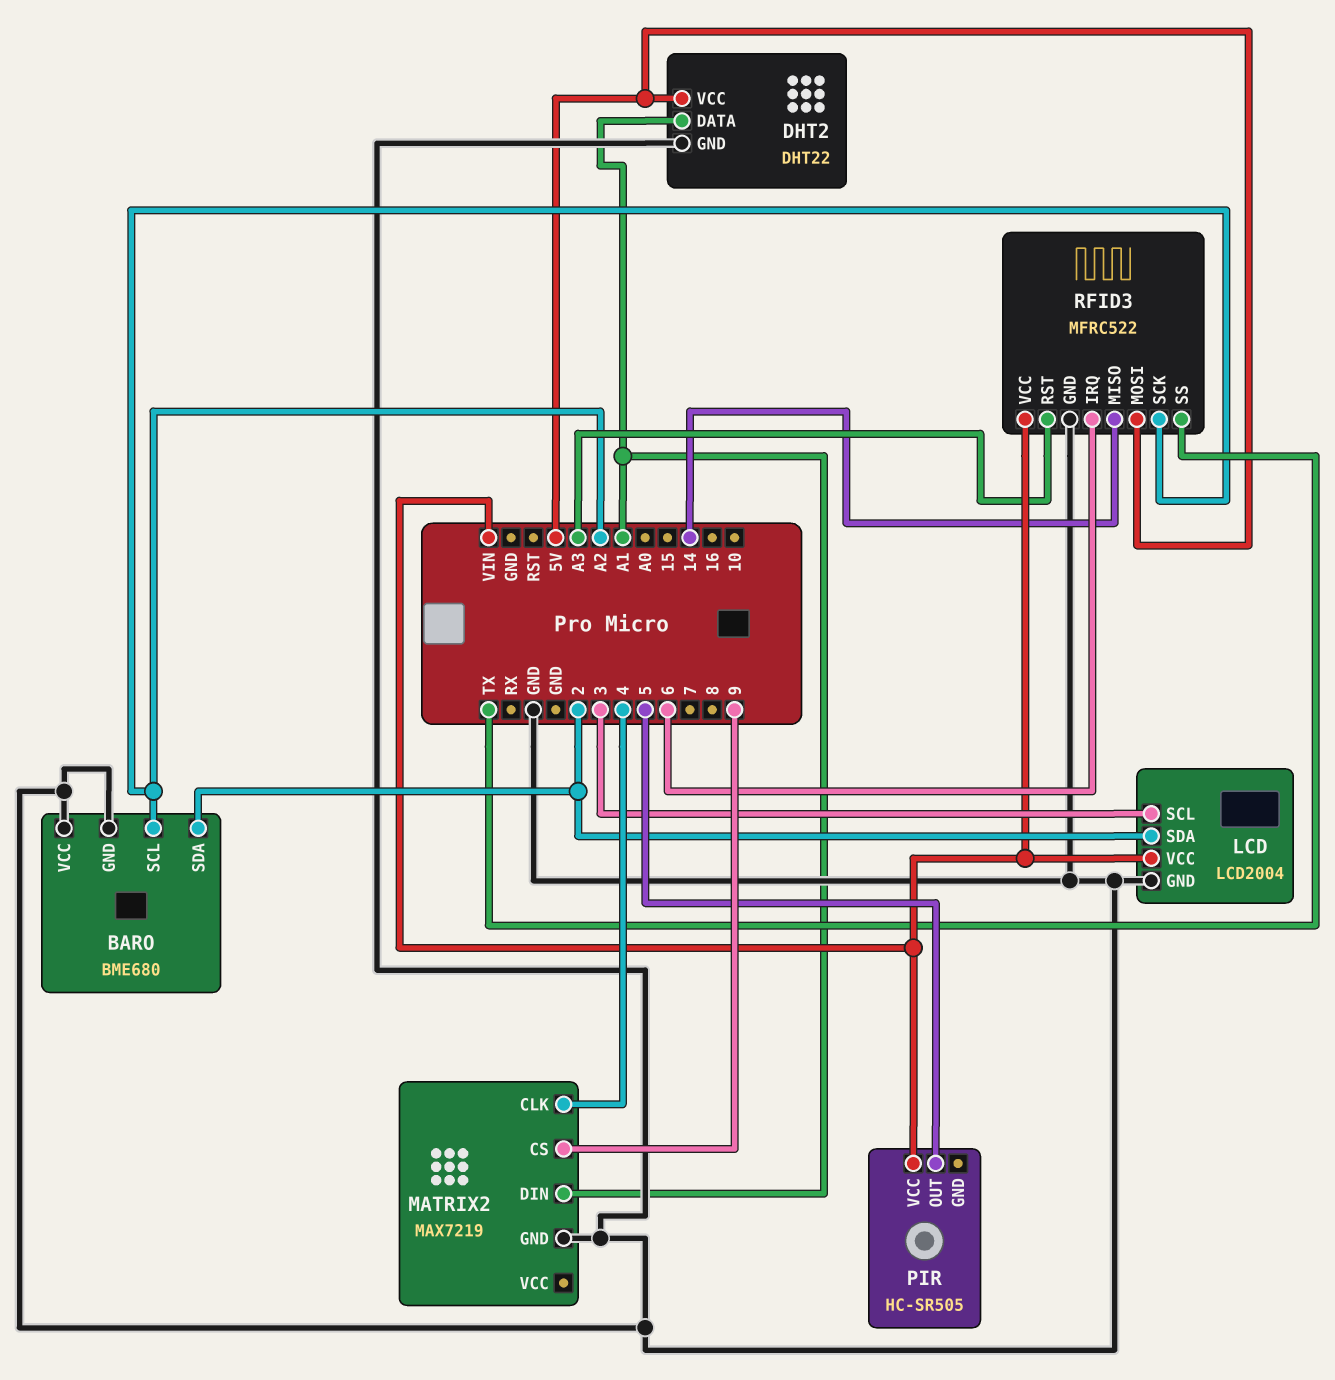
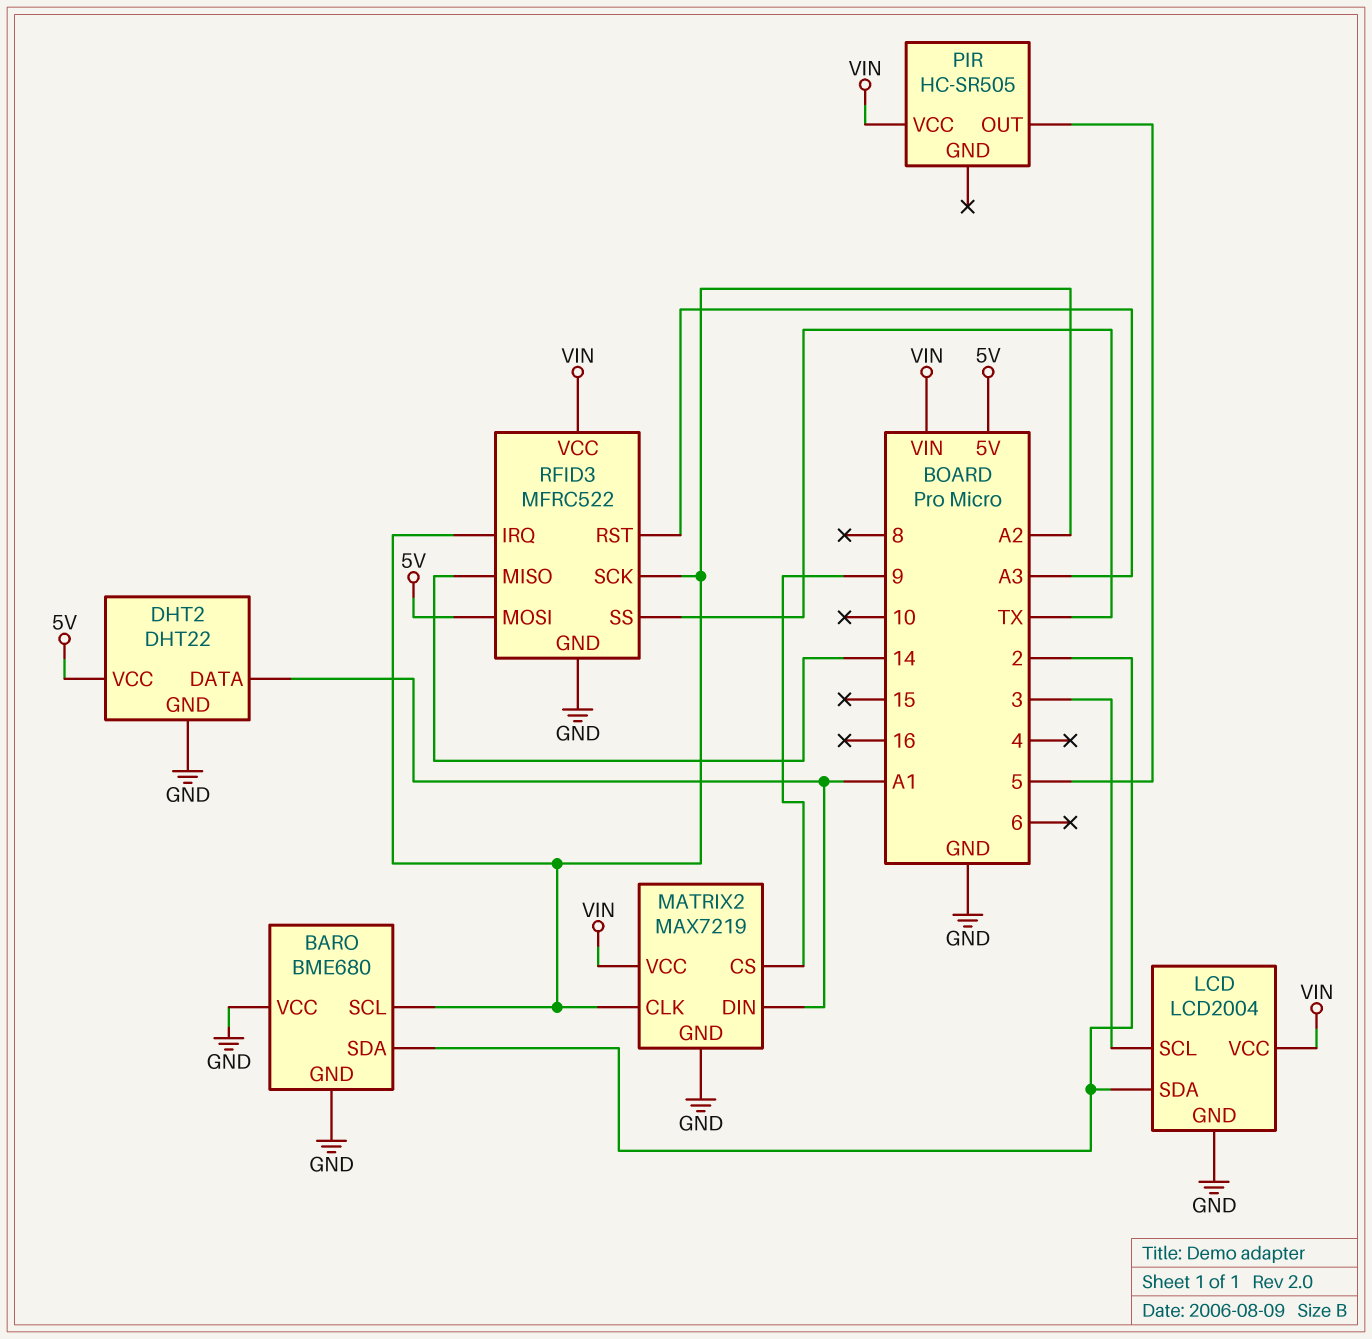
MATRIX2 pin CLK: 4 -> A2
MATRIX2 pin VCC: none -> VIN
RFID3 pin IRQ: 6 -> A2

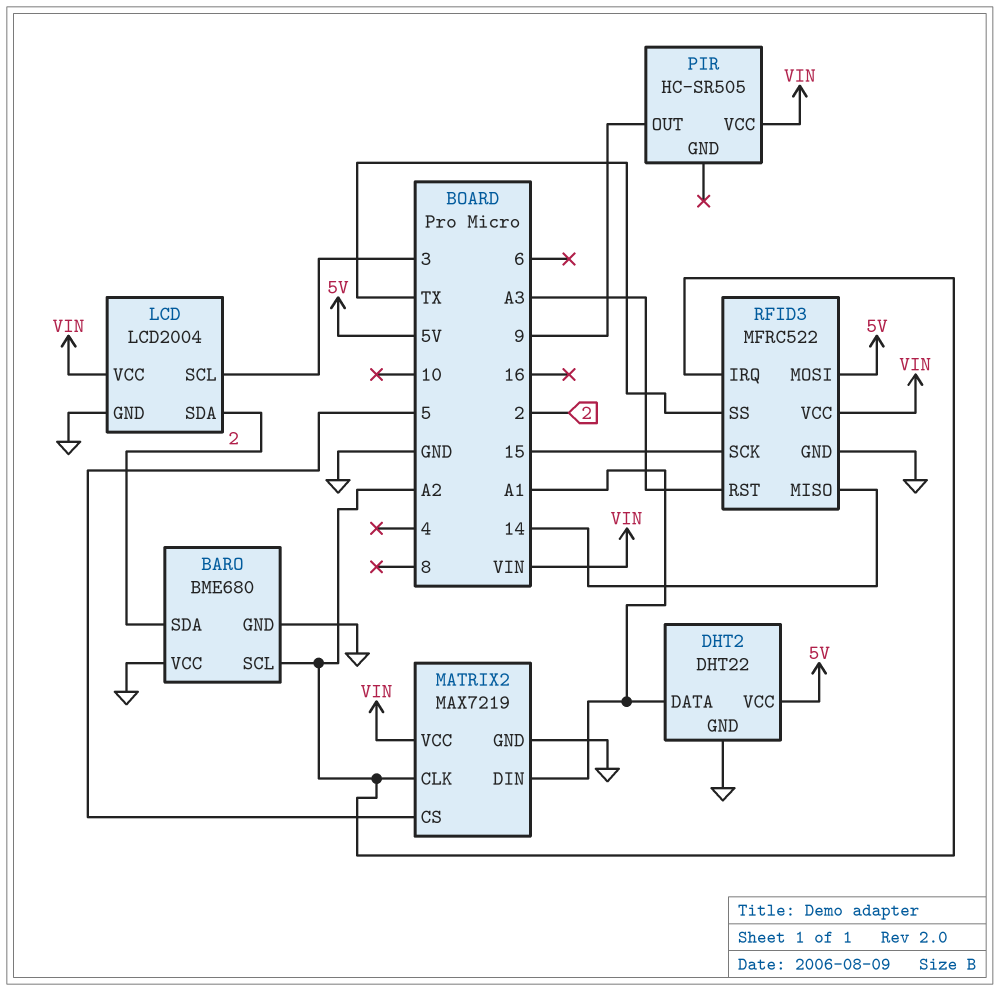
MATRIX2 pin CS: 9 -> 5
PIR pin OUT: 5 -> 9
RFID3 pin SCK: A2 -> 15

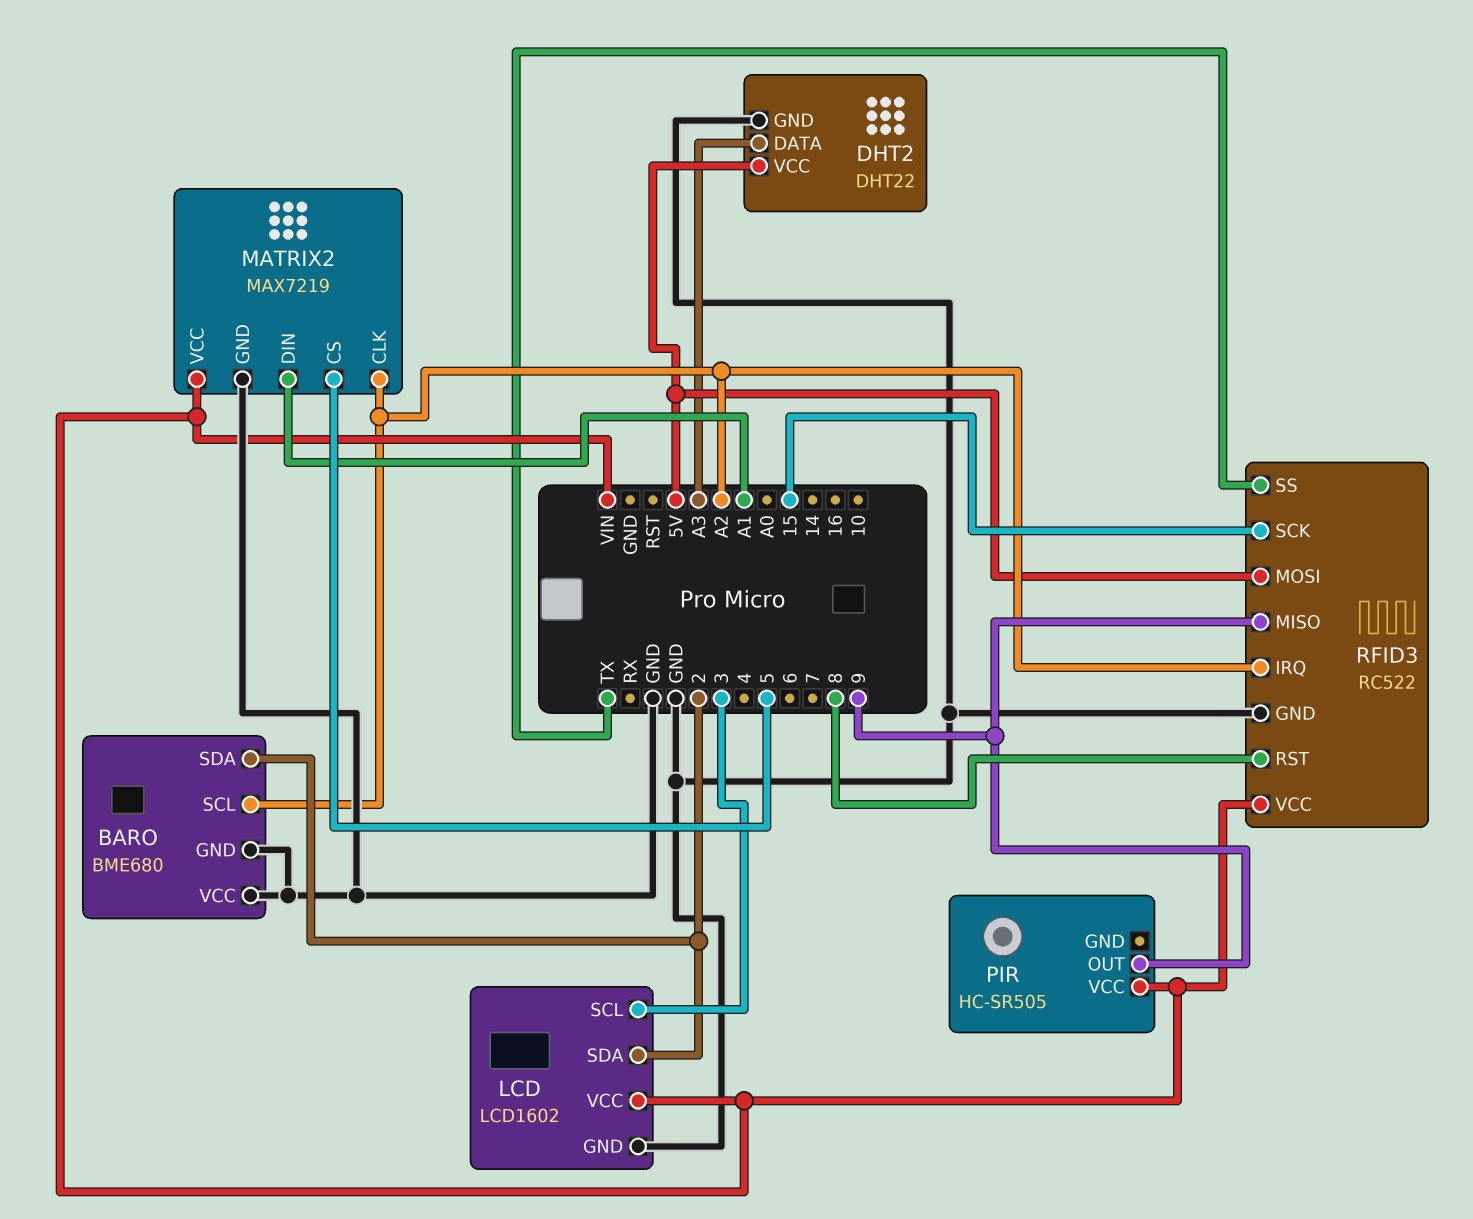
DHT2 pin DATA: A1 -> A3
LCD: LCD2004 -> LCD1602
RFID3: MFRC522 -> RC522
RFID3 pin MISO: 14 -> 9
RFID3 pin RST: A3 -> 8

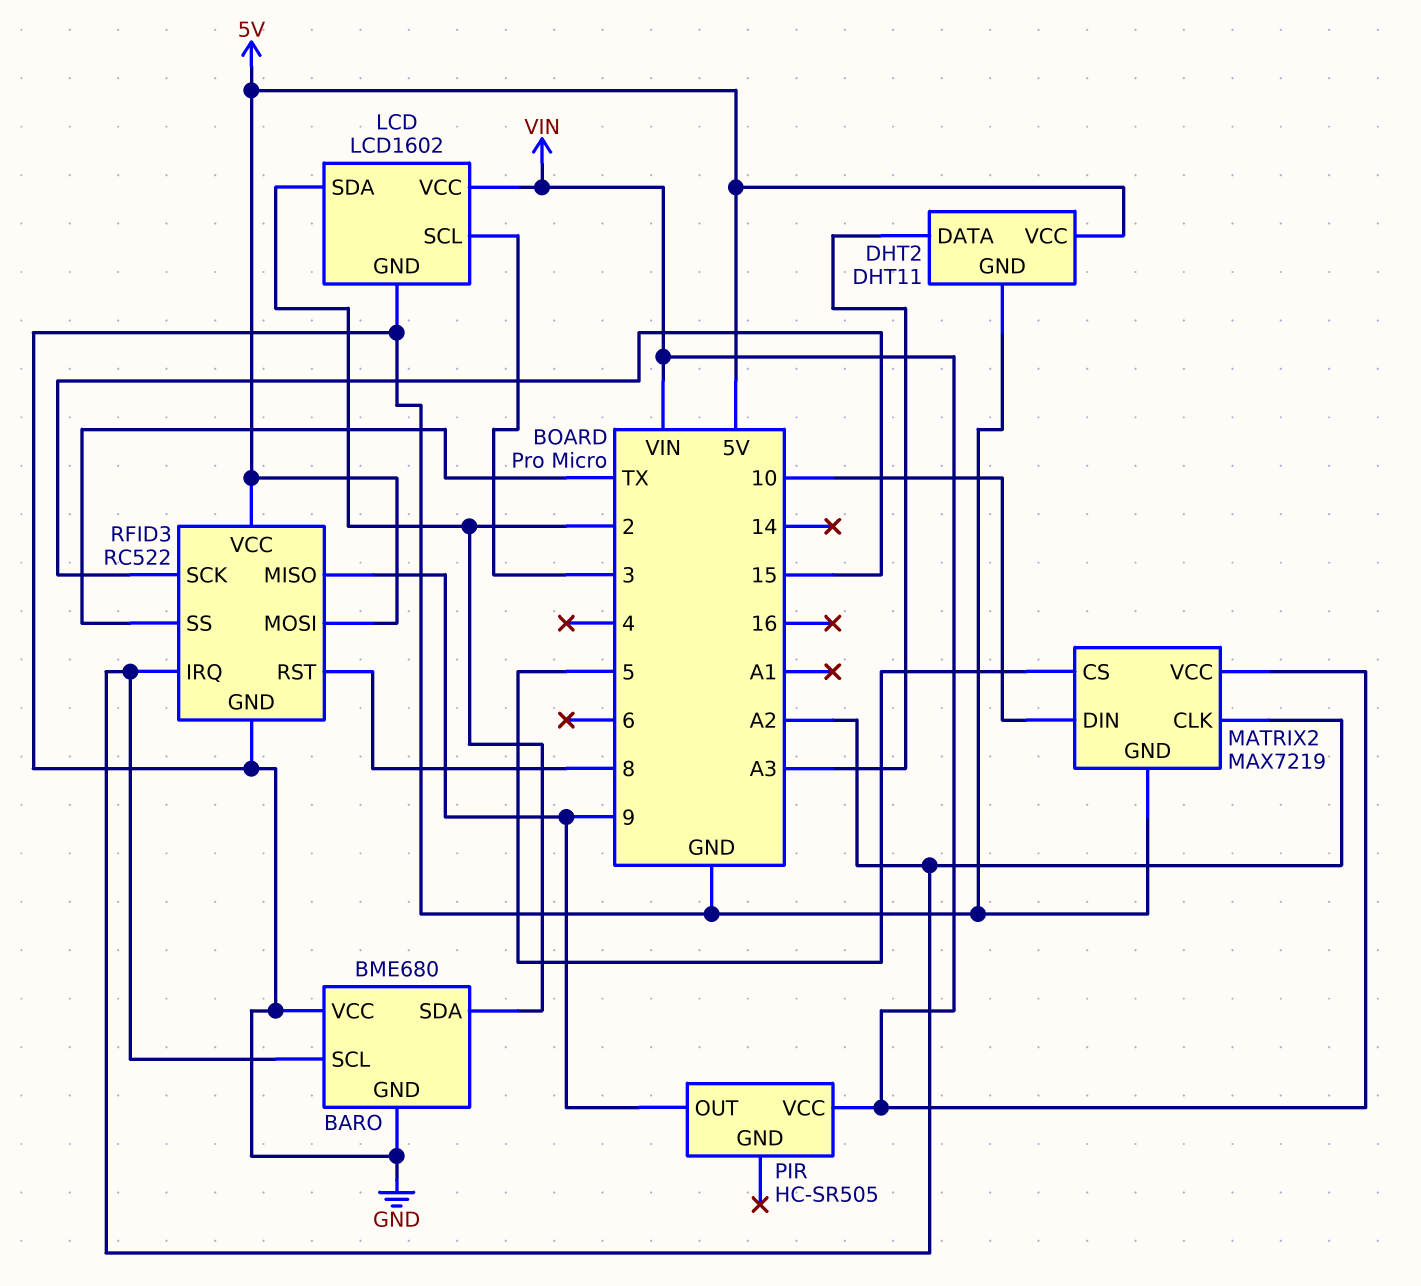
DHT2: DHT22 -> DHT11
MATRIX2 pin DIN: A1 -> 10
RFID3 pin VCC: VIN -> 5V

